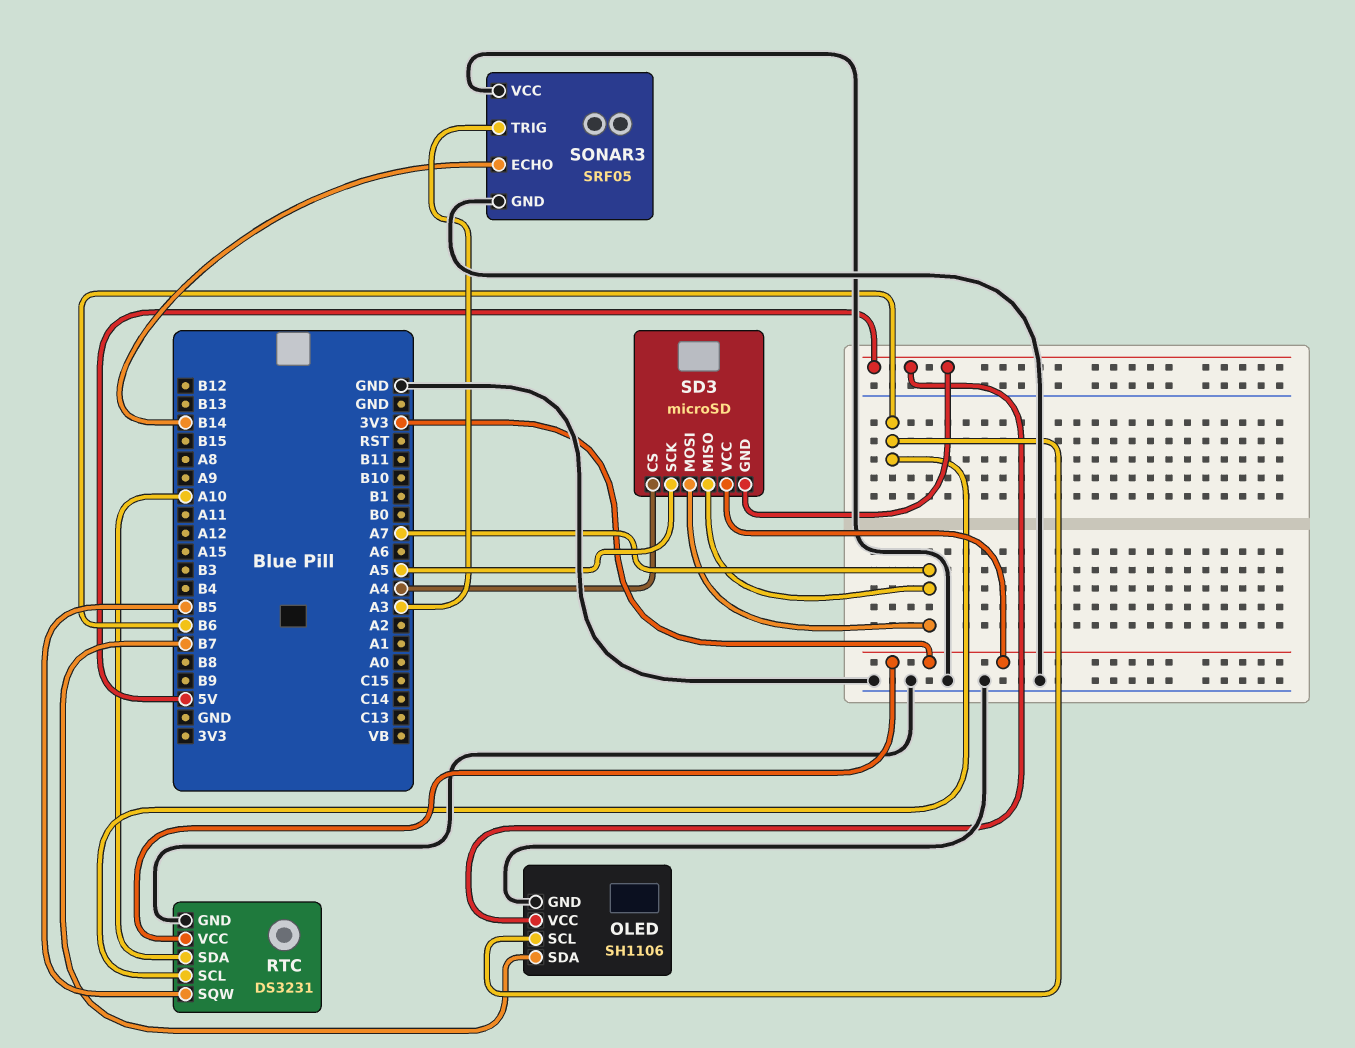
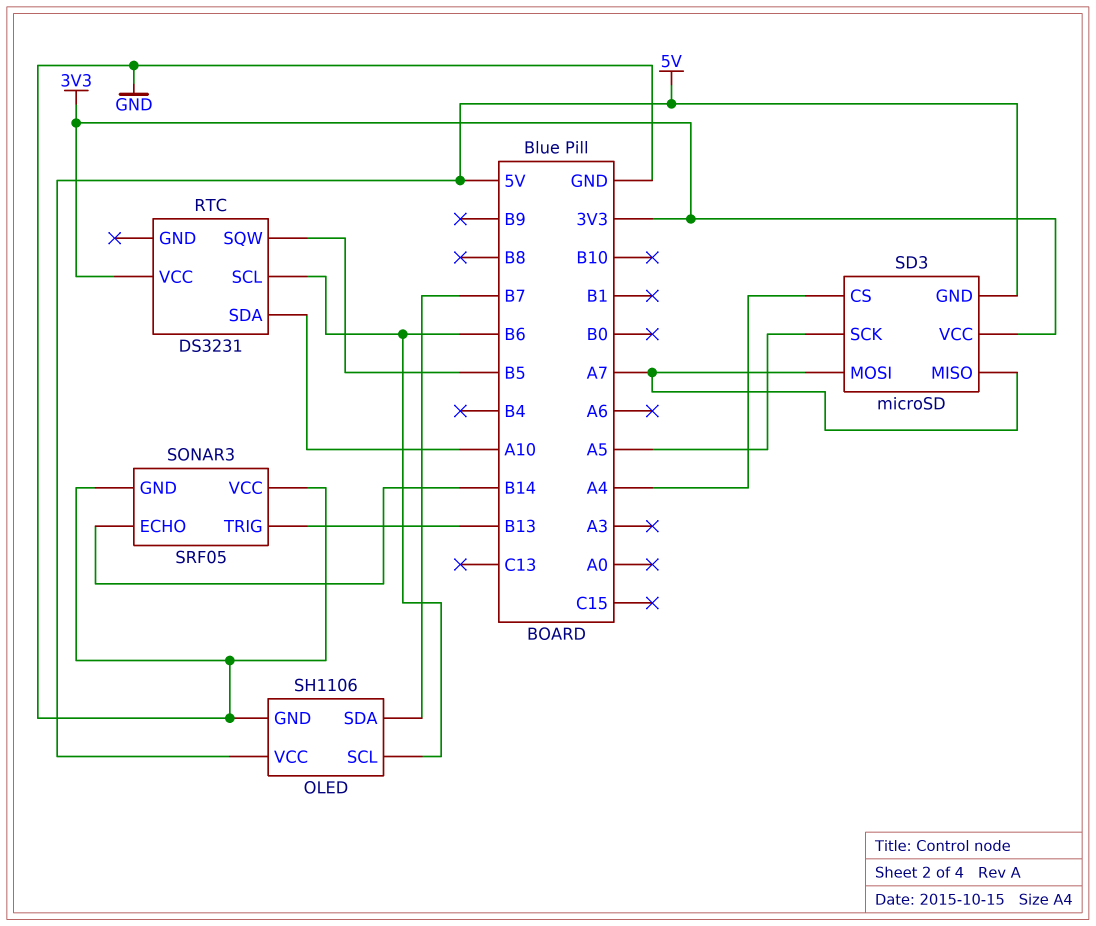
RTC pin GND: GND -> none
SONAR3 pin TRIG: A3 -> B13

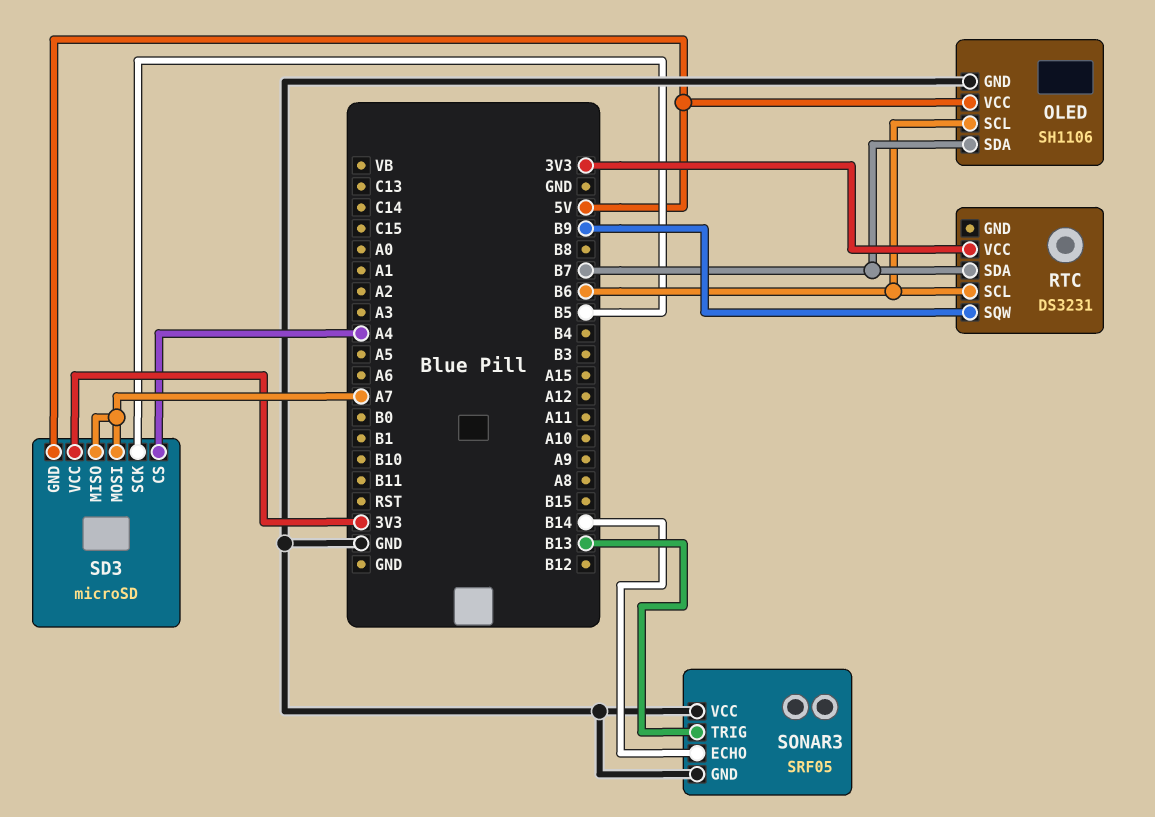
RTC pin SDA: A10 -> B7
RTC pin SQW: B5 -> B9
SD3 pin SCK: A5 -> B5

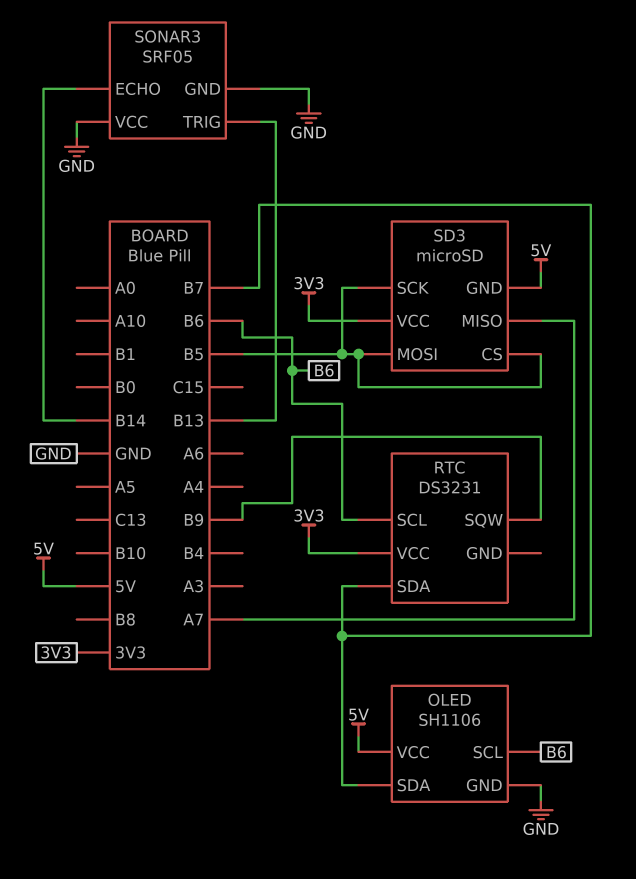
SD3 pin CS: A4 -> B5
SD3 pin MOSI: A7 -> B5

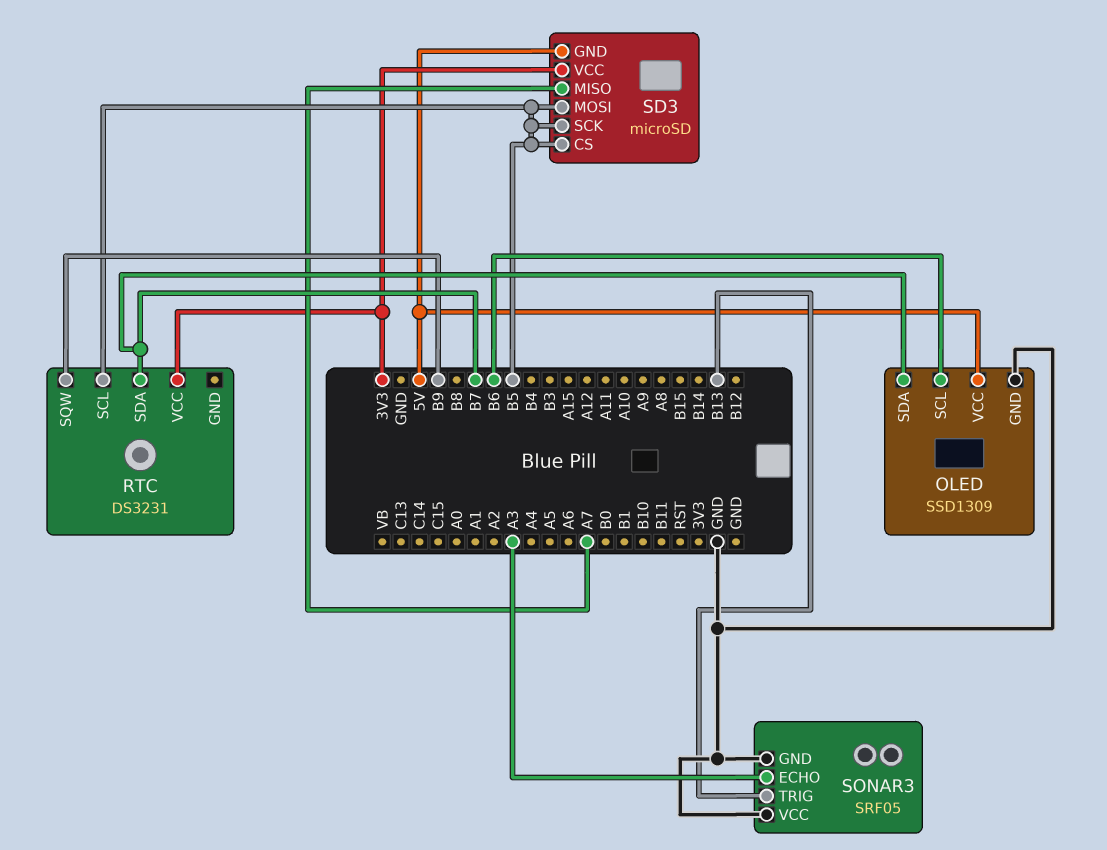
OLED: SH1106 -> SSD1309
RTC pin SCL: B6 -> B5
SONAR3 pin ECHO: B14 -> A3

